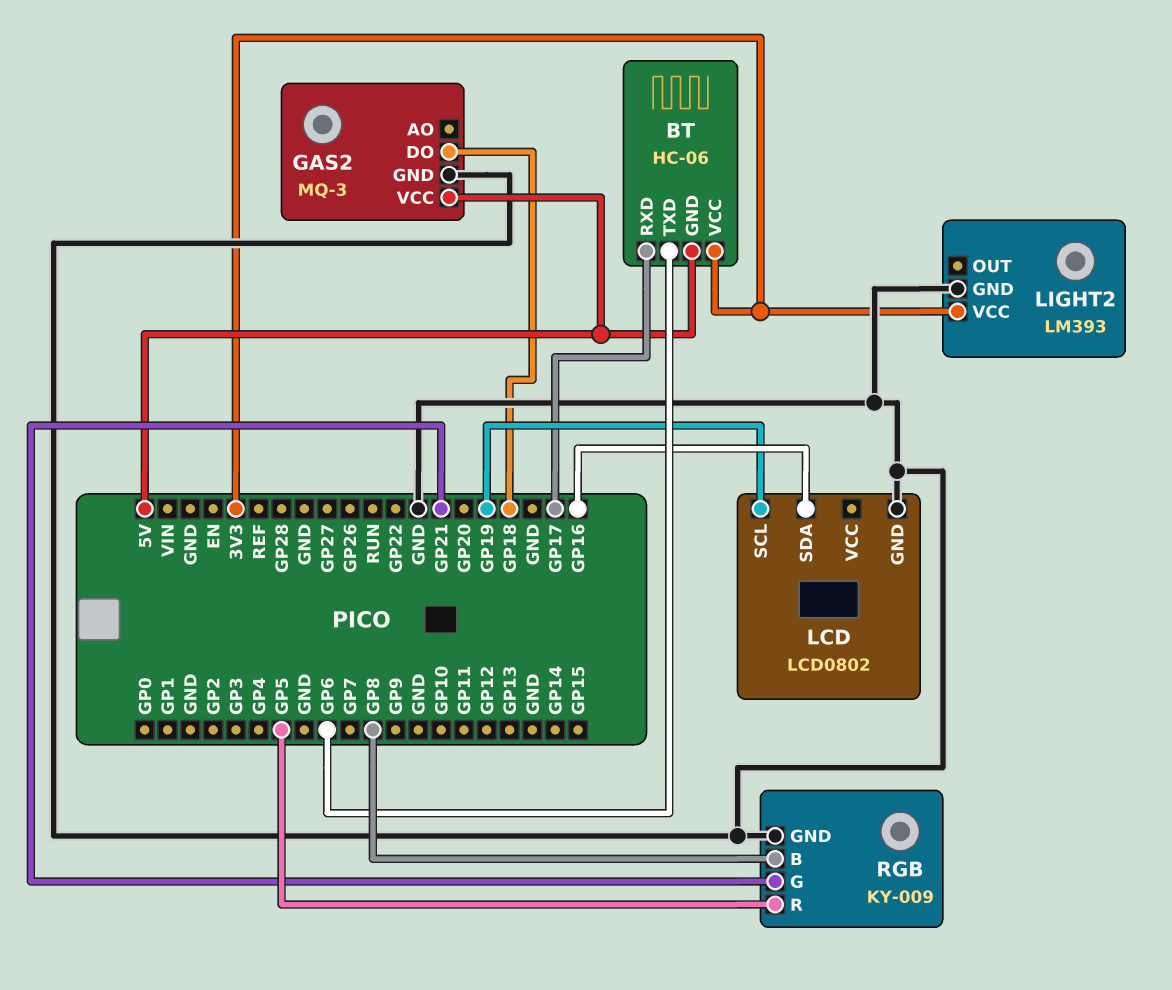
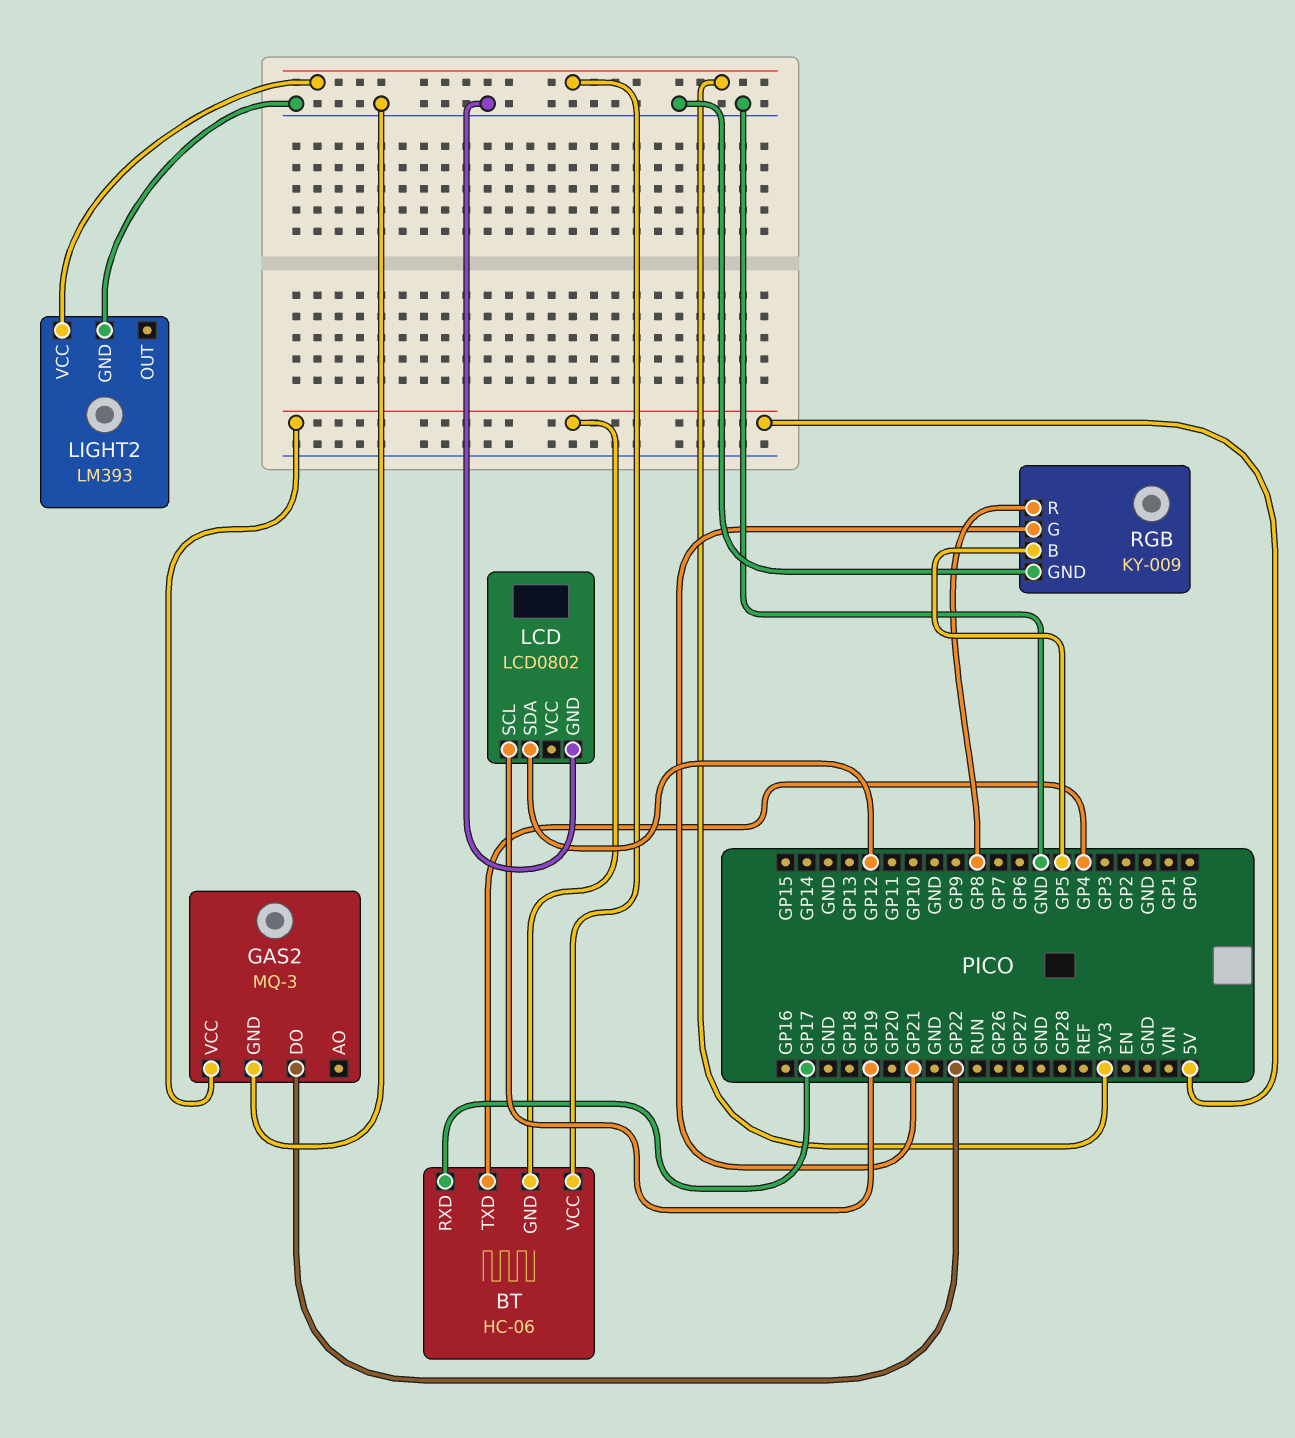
BT pin TXD: GP6 -> GP4
GAS2 pin DO: GP18 -> GP22
LCD pin SDA: GP16 -> GP12
RGB pin B: GP8 -> GP5
RGB pin R: GP5 -> GP8

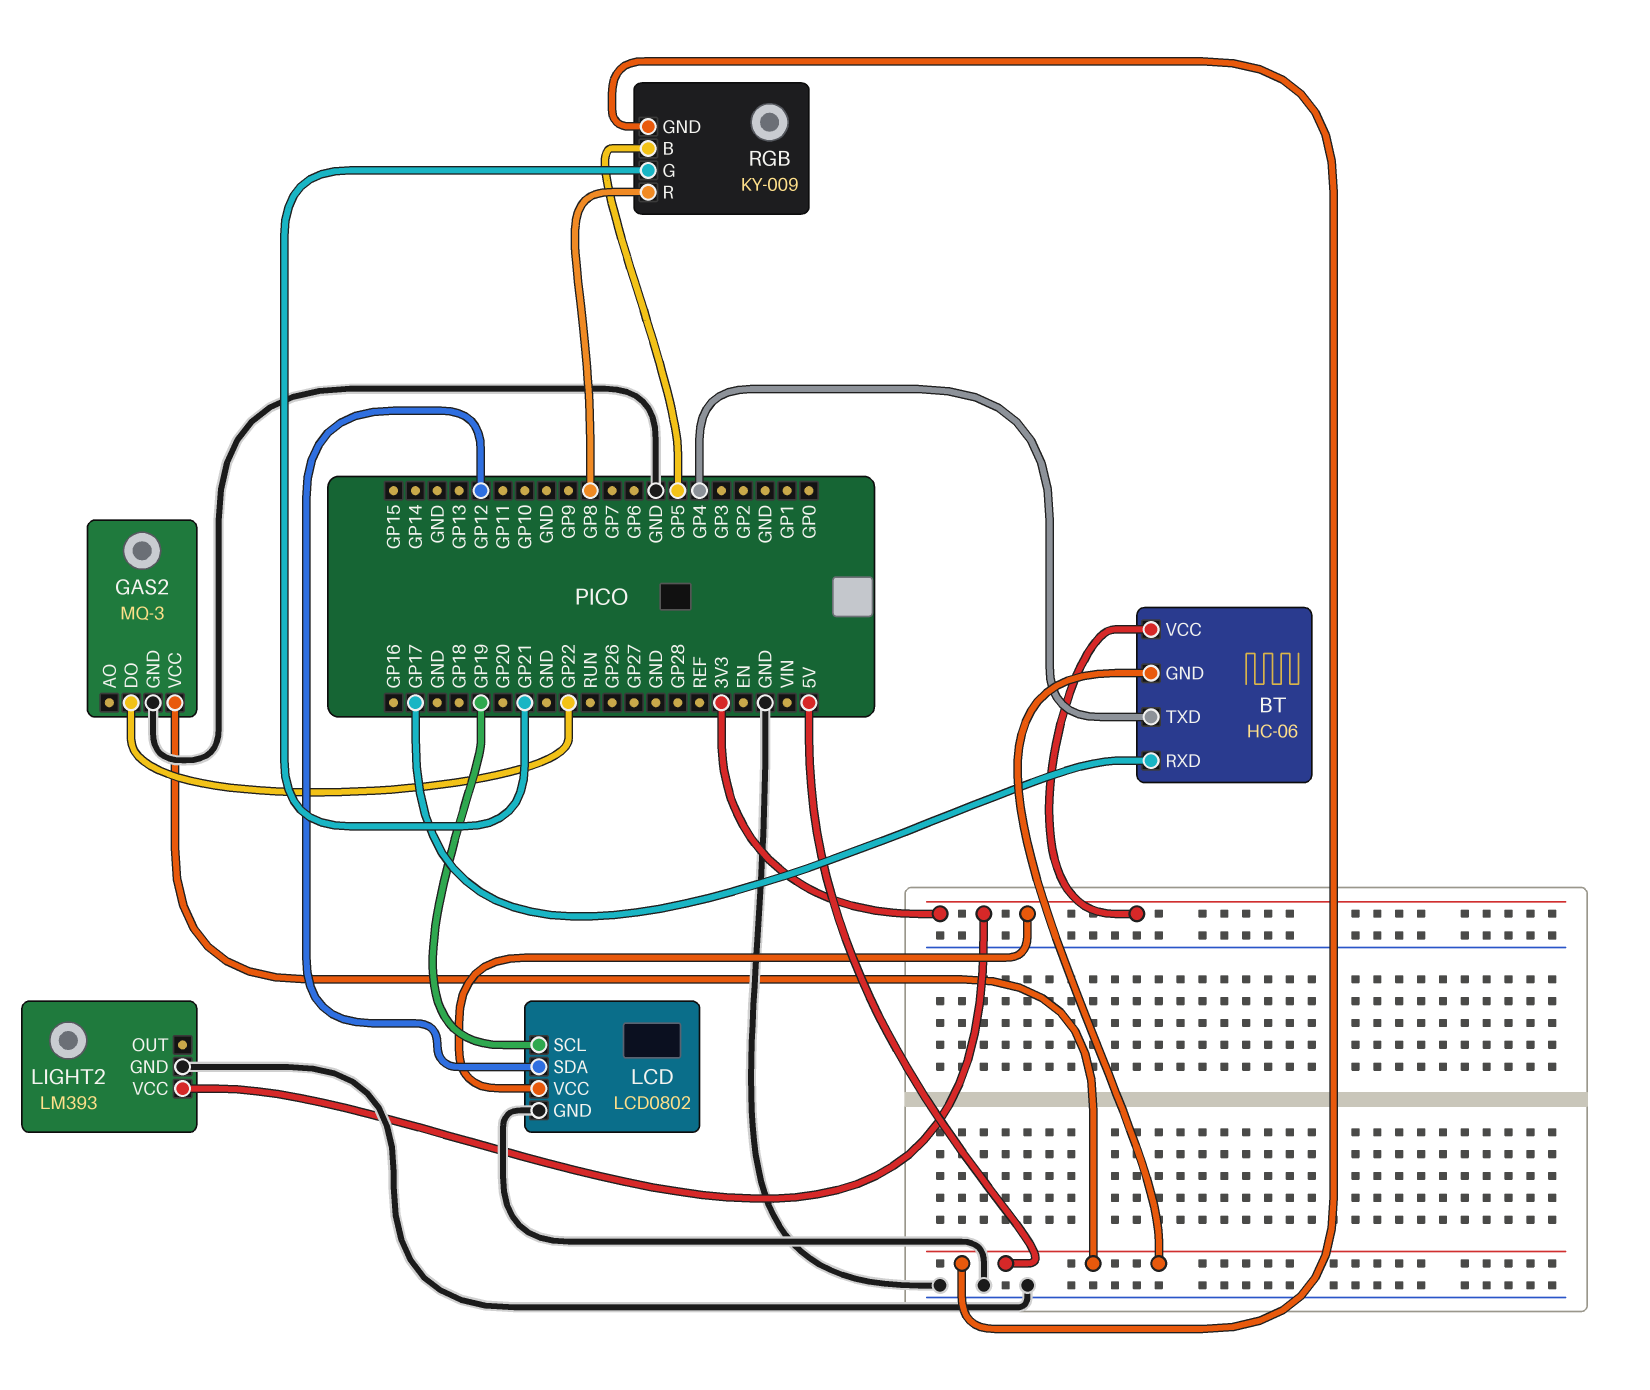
LCD pin VCC: none -> 3V3
RGB pin GND: GND -> 5V

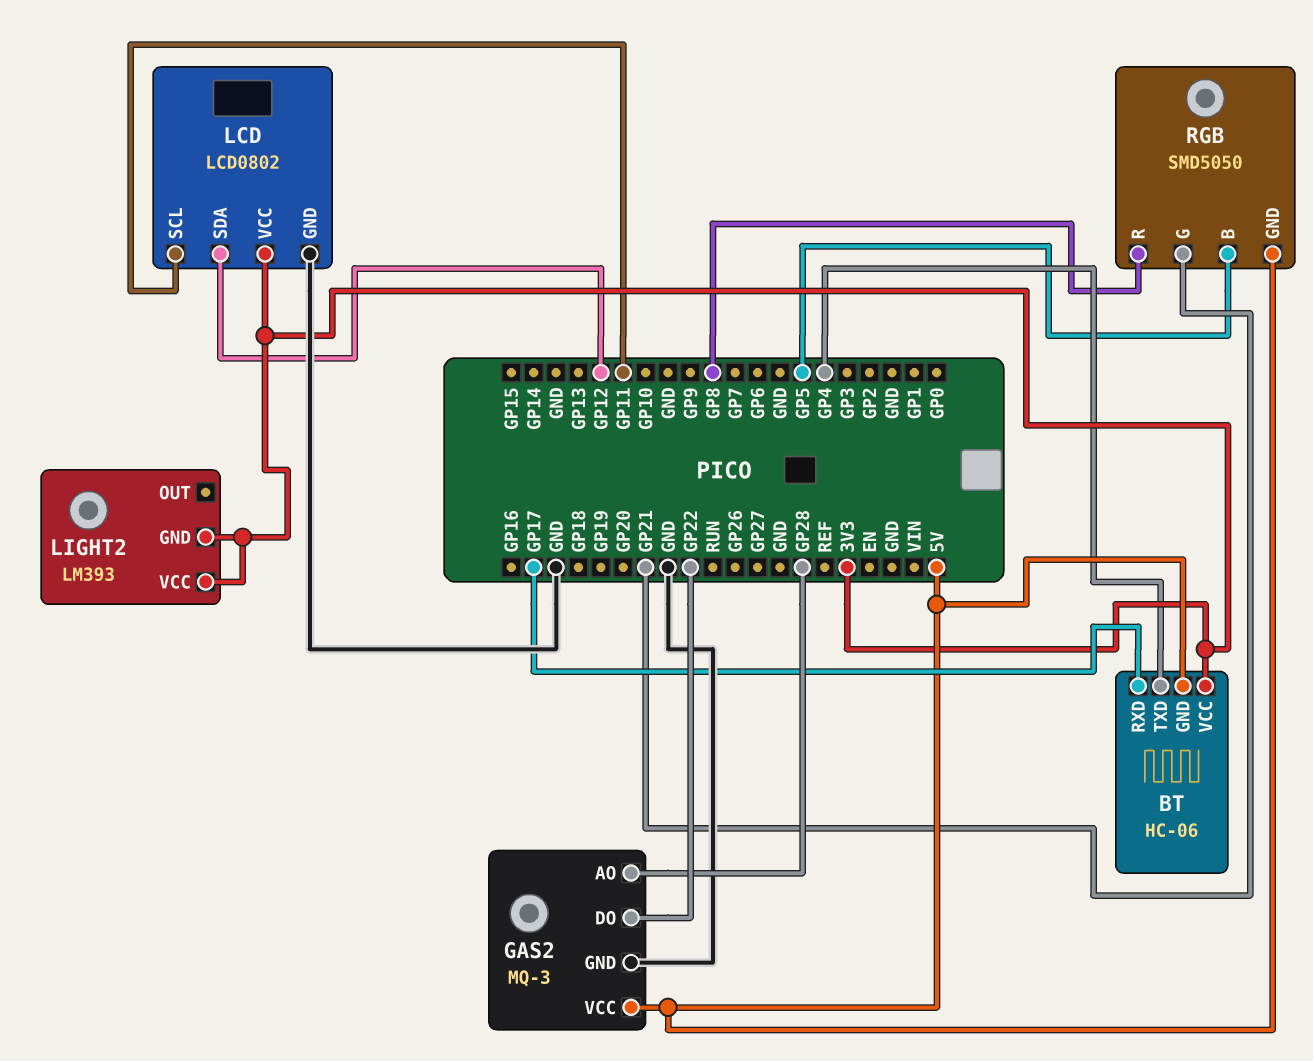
GAS2 pin AO: none -> GP28
LCD pin SCL: GP19 -> GP11
LIGHT2 pin GND: GND -> 3V3
RGB: KY-009 -> SMD5050

